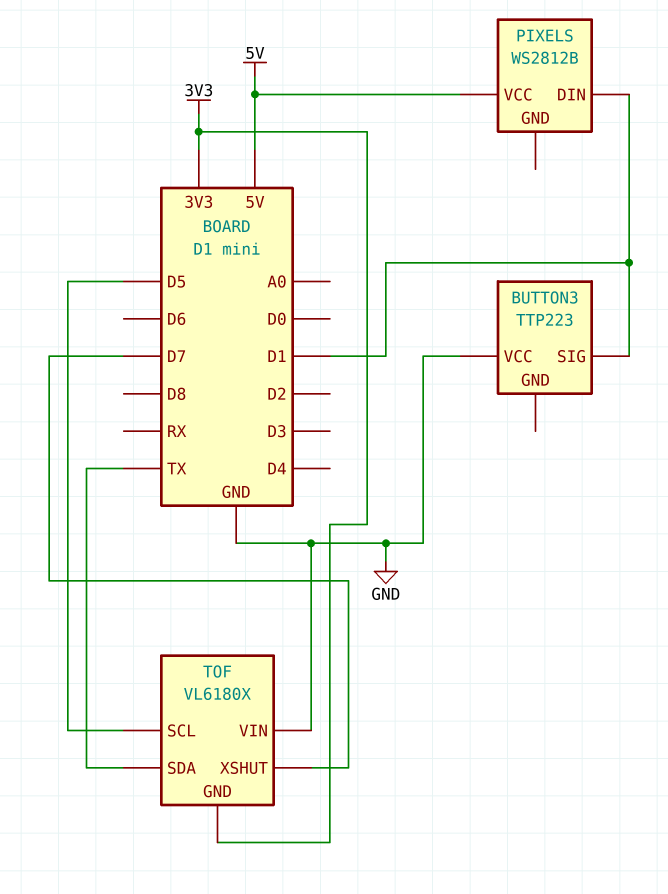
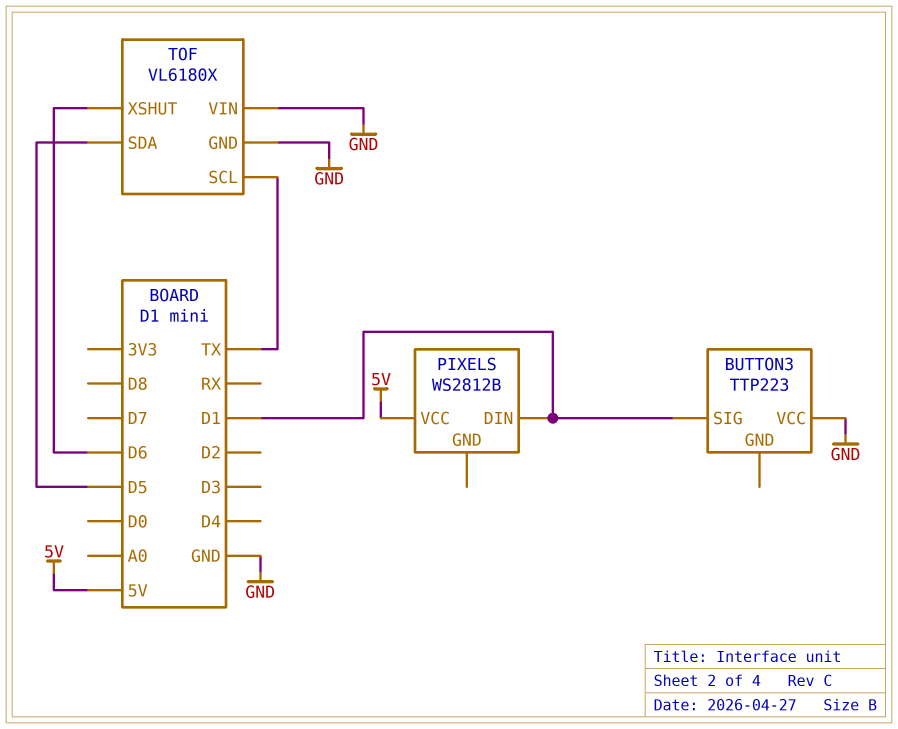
TOF pin GND: 3V3 -> GND
TOF pin SCL: D5 -> TX
TOF pin SDA: TX -> D5
TOF pin XSHUT: D7 -> D6

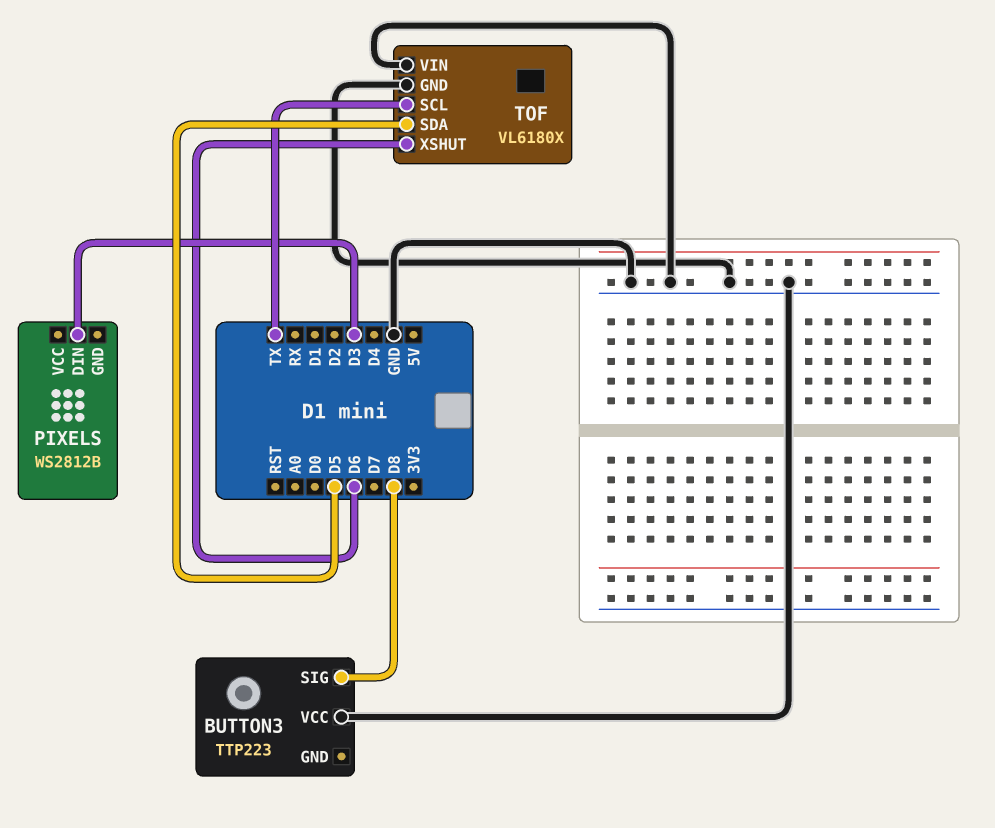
BUTTON3 pin SIG: D1 -> D8
PIXELS pin DIN: D1 -> D3
PIXELS pin VCC: 5V -> none

